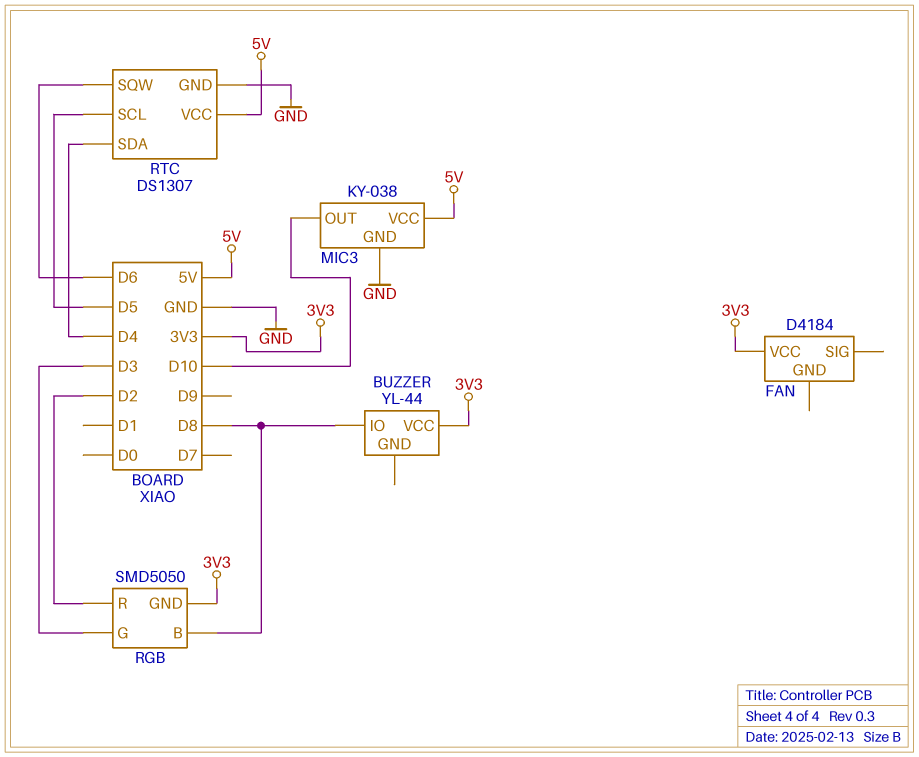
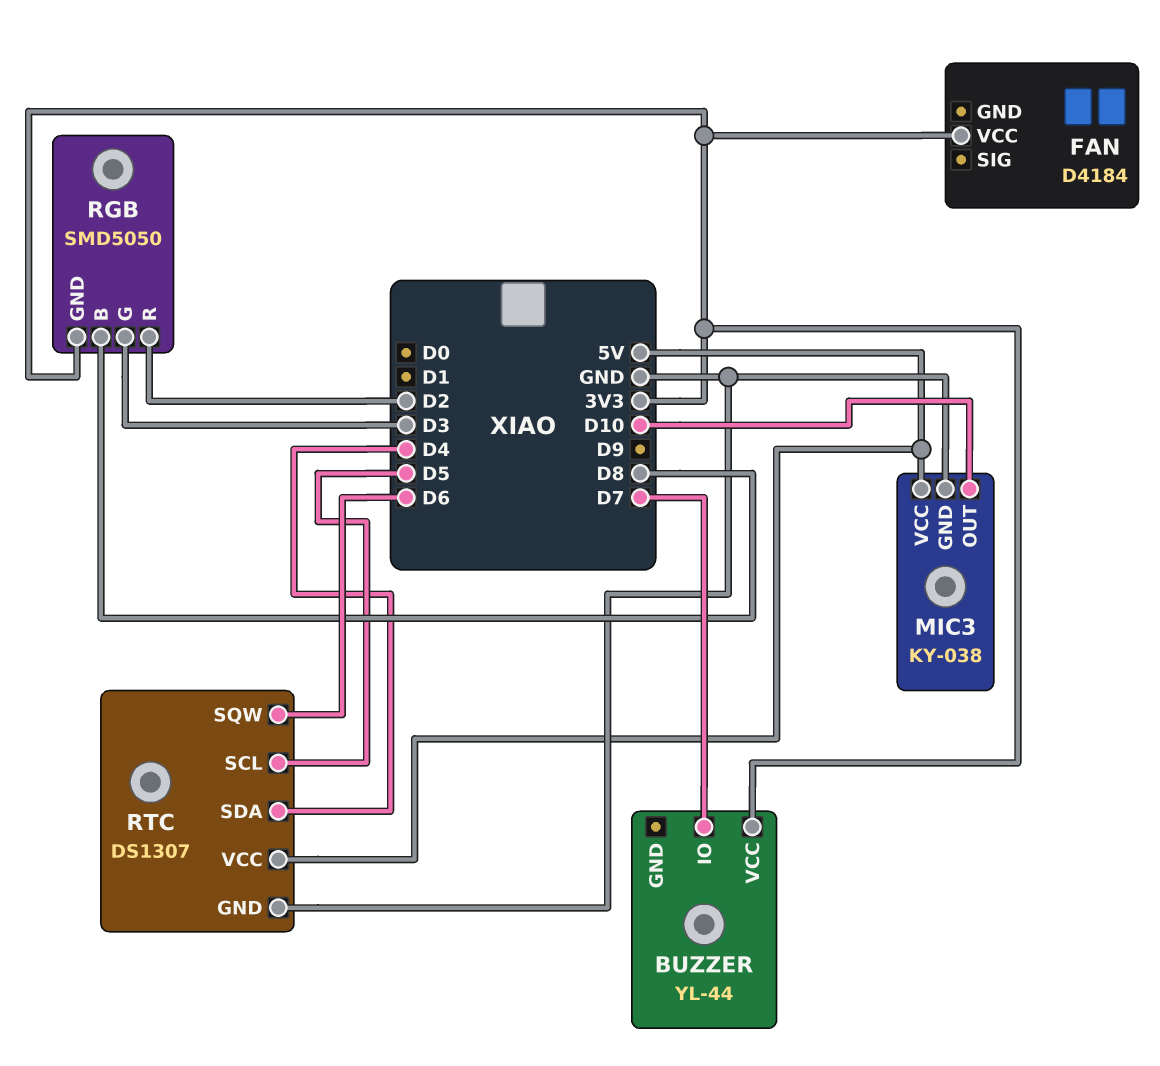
BUZZER pin IO: D8 -> D7

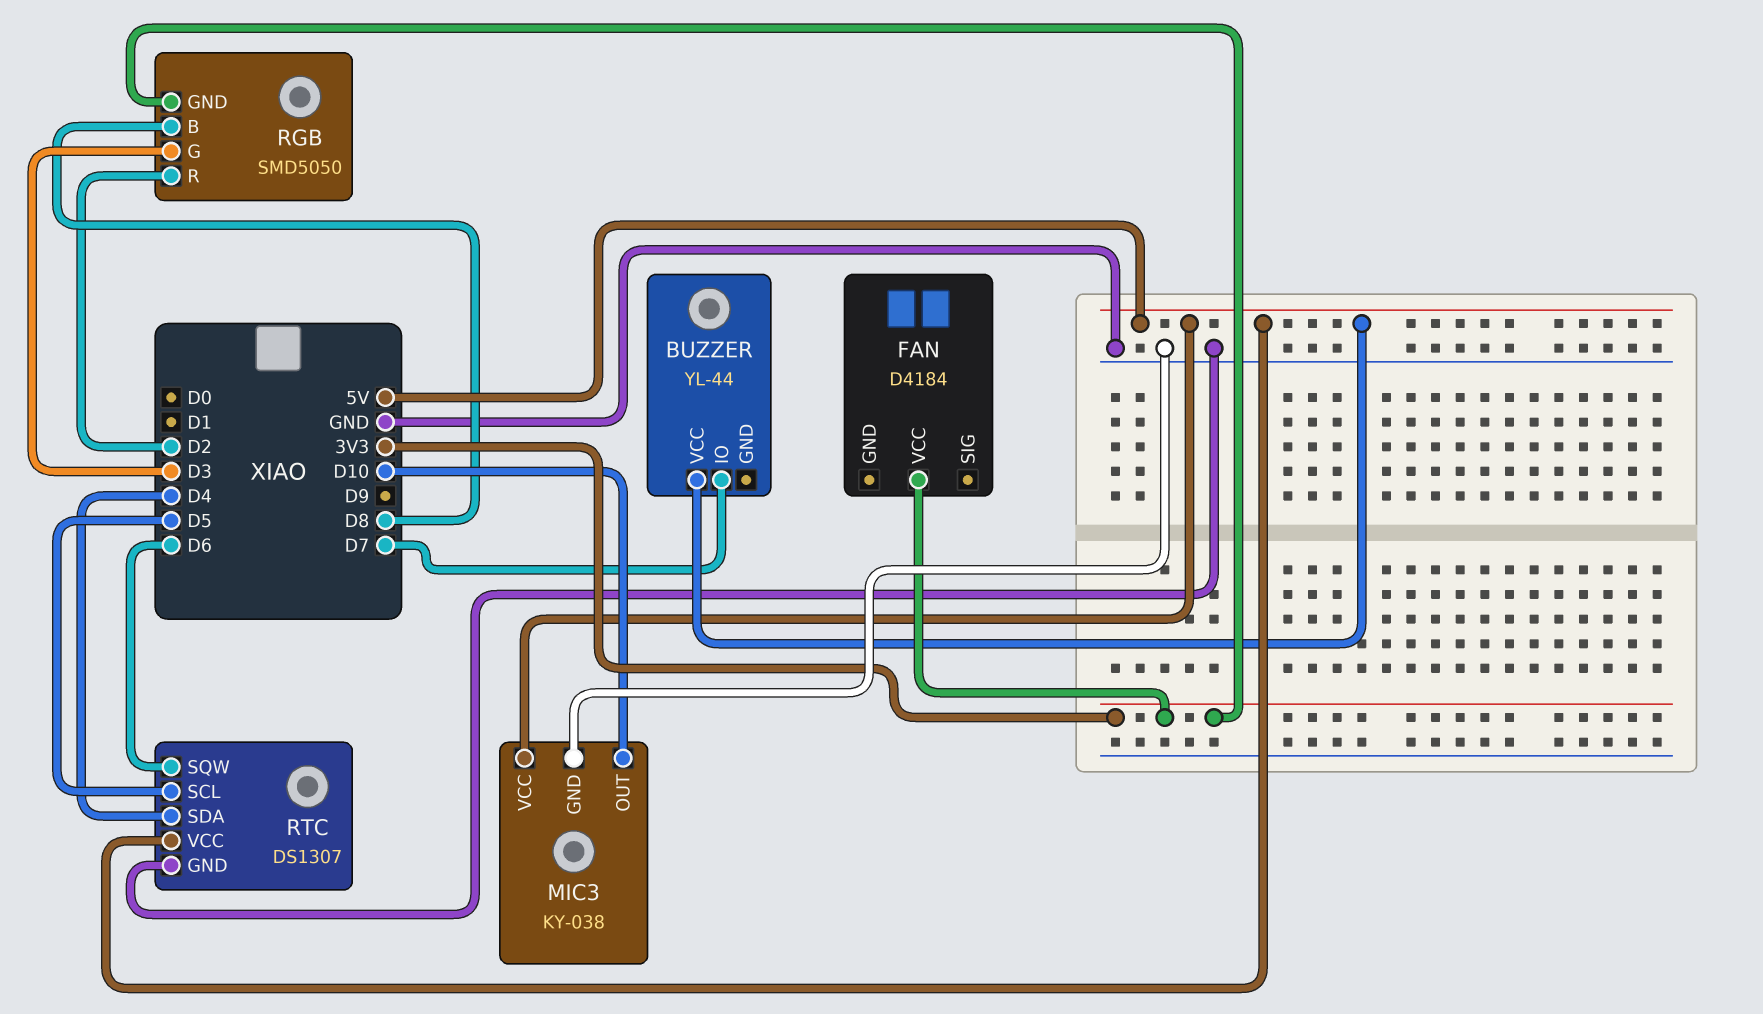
BUZZER pin VCC: 3V3 -> 5V

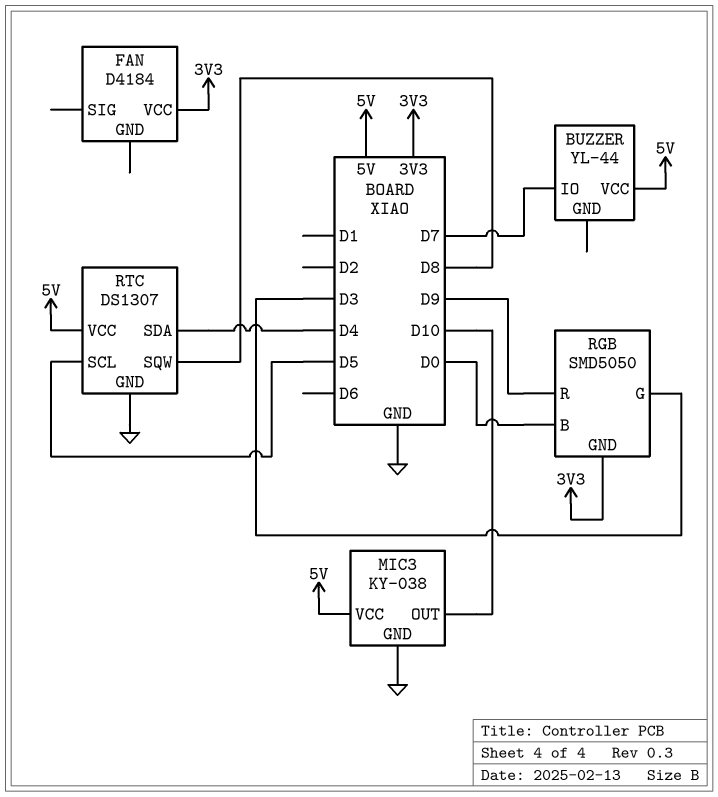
RGB pin B: D8 -> D0
RGB pin R: D2 -> D9
RTC pin SQW: D6 -> D8

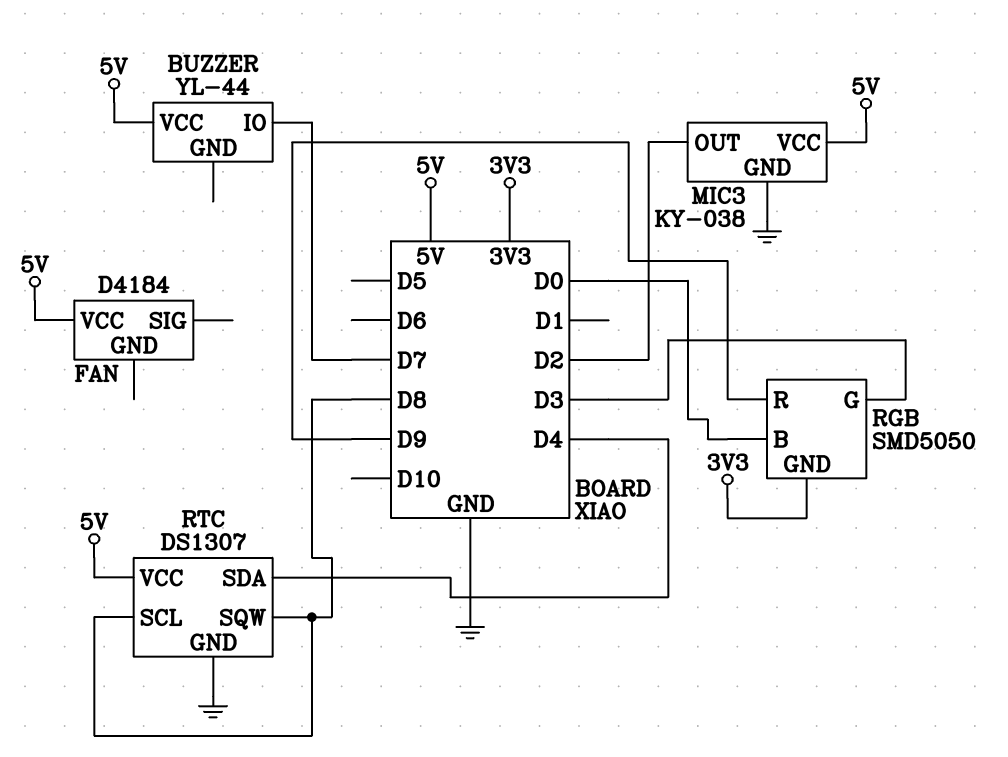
FAN pin VCC: 3V3 -> 5V
MIC3 pin OUT: D10 -> D2
RTC pin SCL: D5 -> D8

